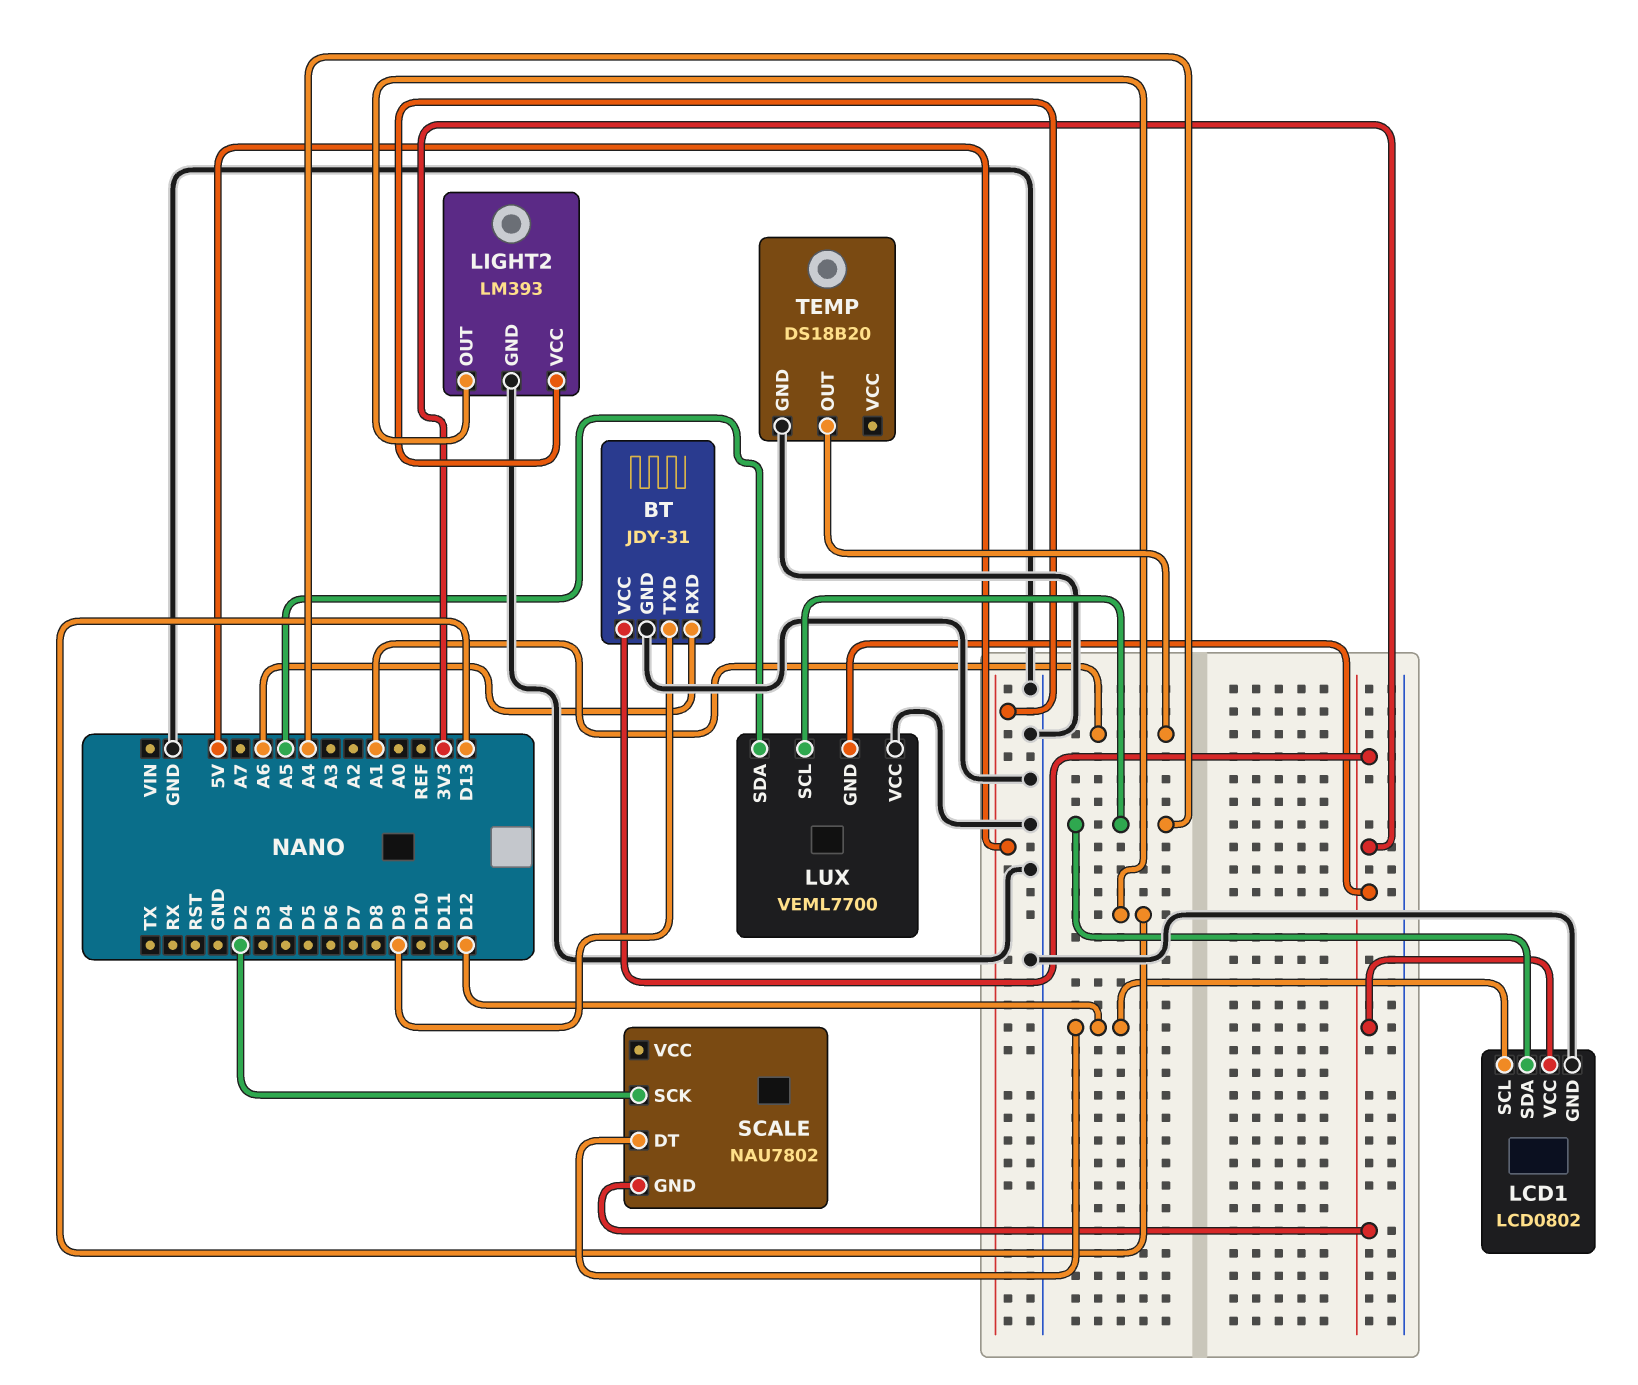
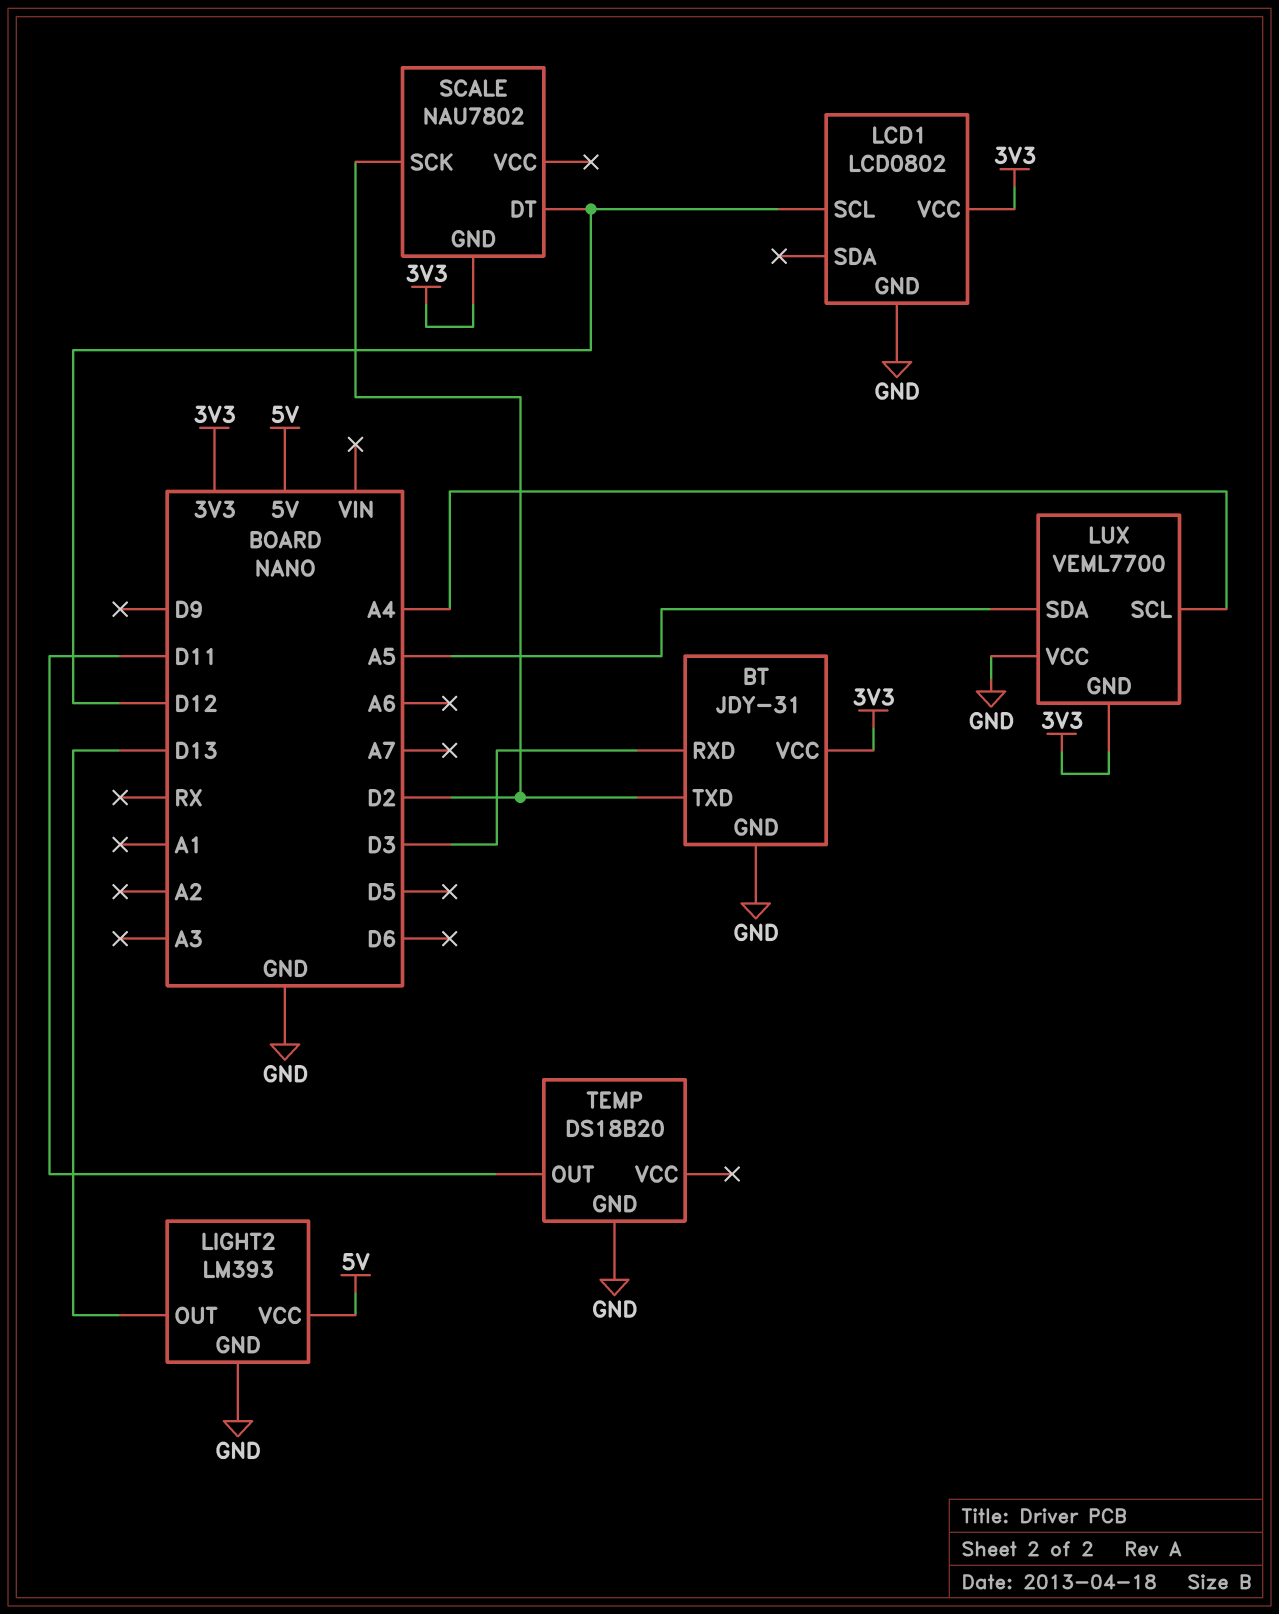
BT pin RXD: A6 -> D3
BT pin TXD: D9 -> D2
LCD1 pin SDA: A4 -> none
TEMP pin OUT: A1 -> D11

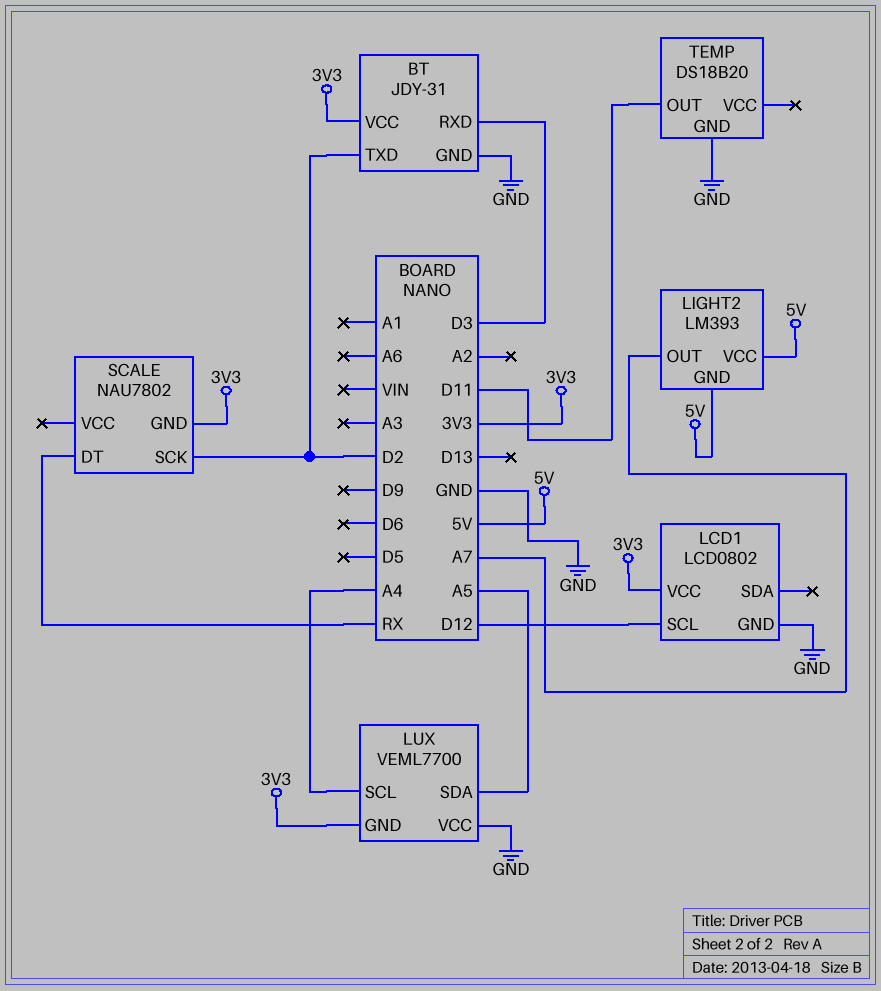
LIGHT2 pin GND: GND -> 5V
LIGHT2 pin OUT: D13 -> A7
SCALE pin DT: D12 -> RX

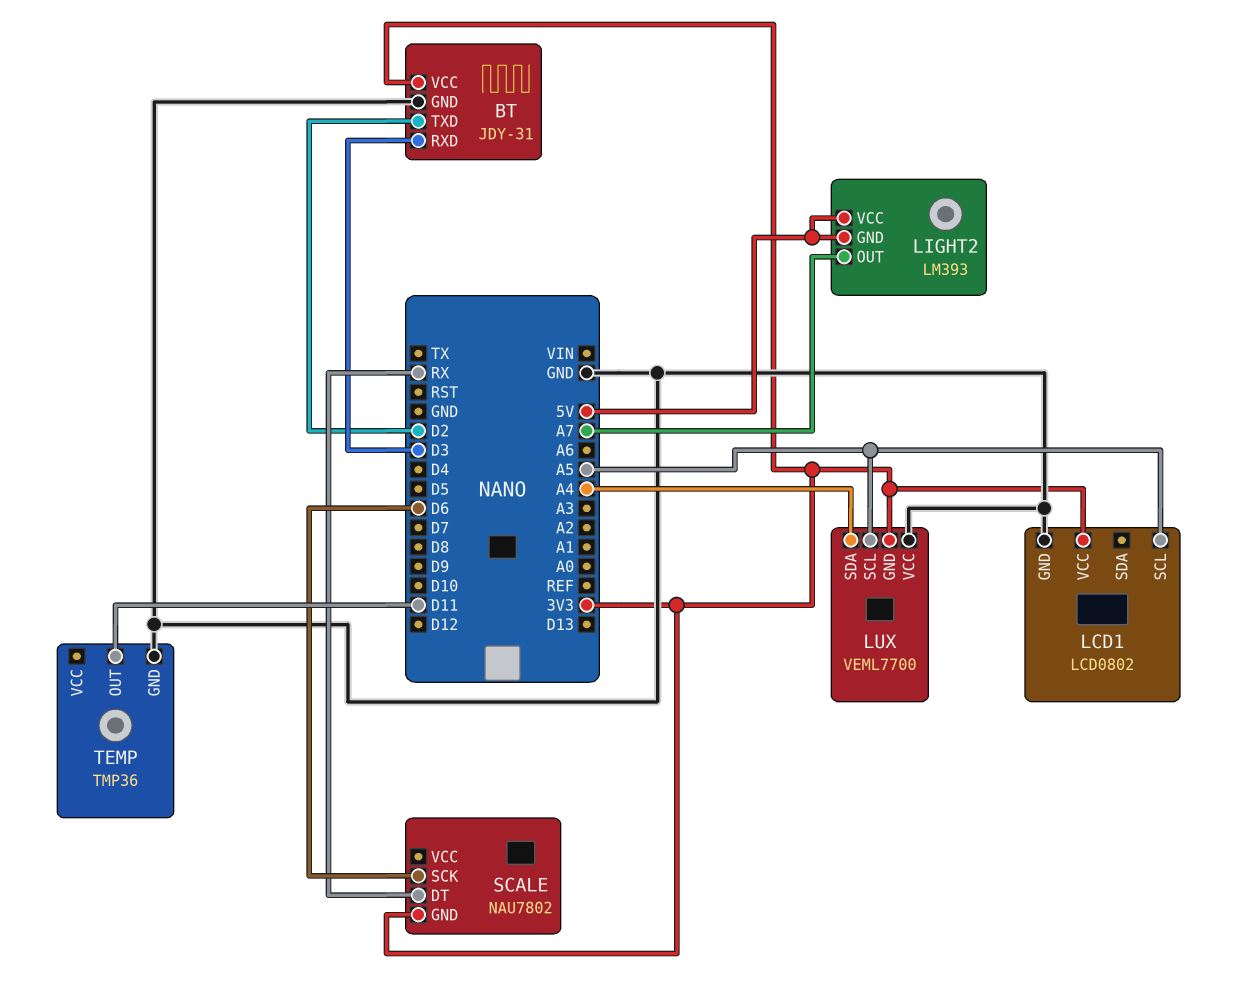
LCD1 pin SCL: D12 -> A5
LUX pin SCL: A4 -> A5
LUX pin SDA: A5 -> A4
SCALE pin SCK: D2 -> D6
TEMP: DS18B20 -> TMP36

